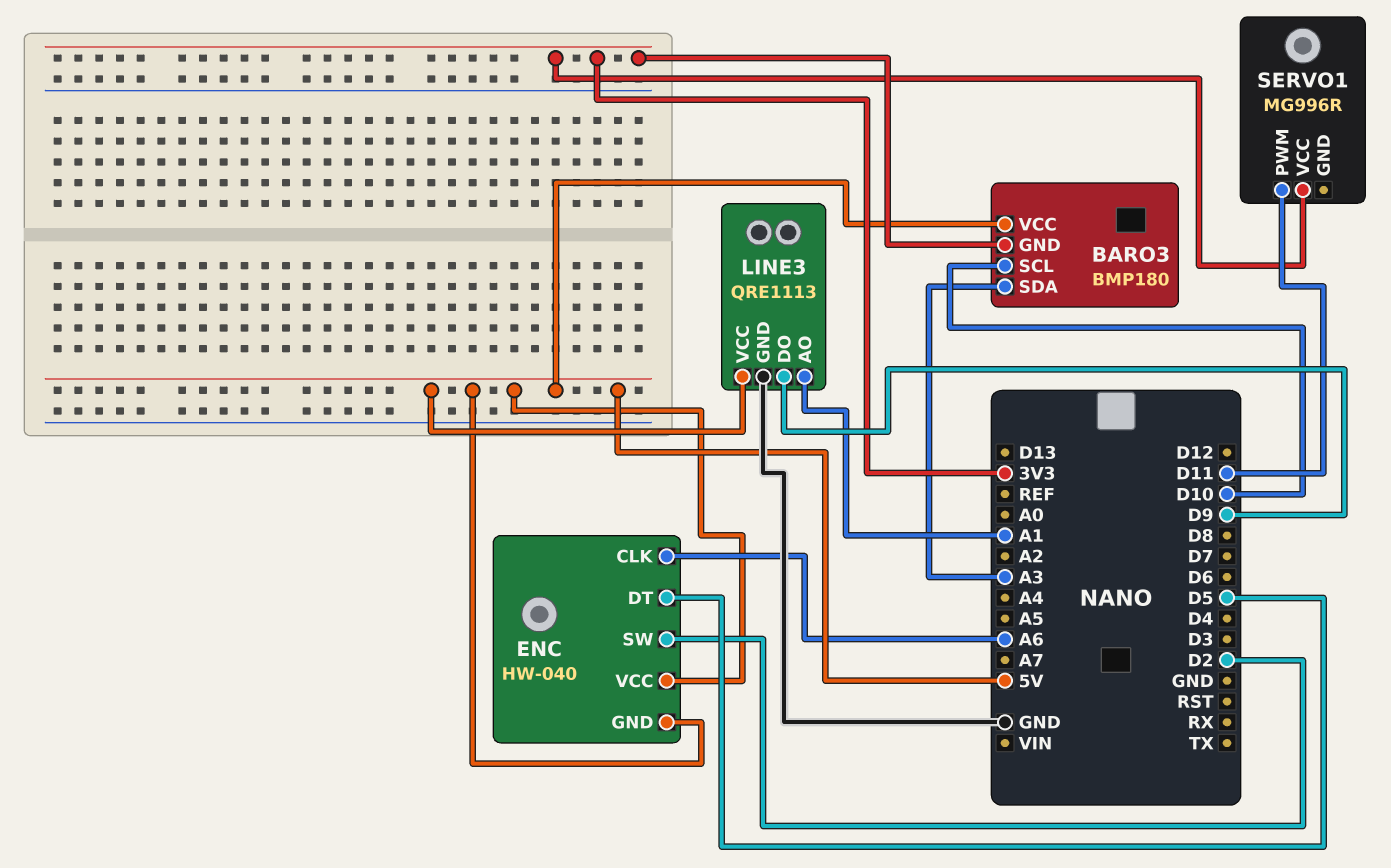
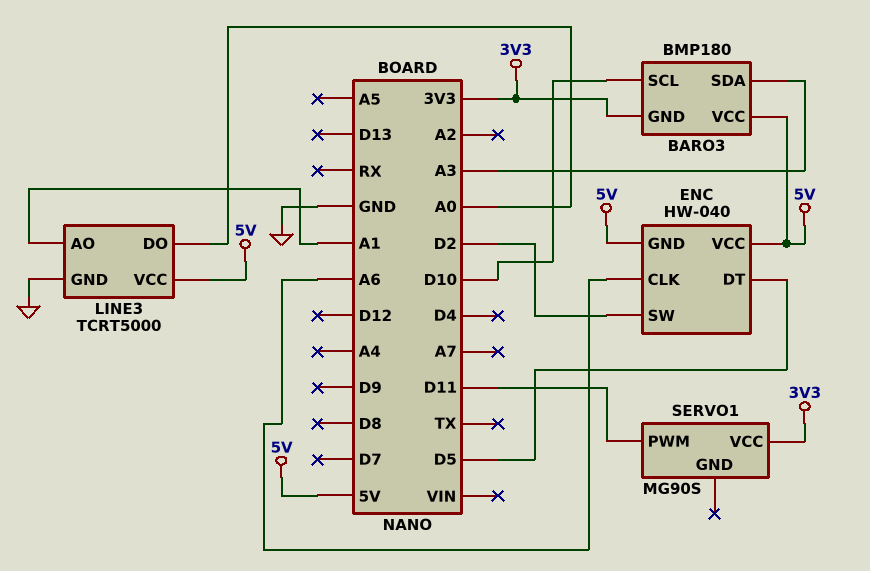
LINE3: QRE1113 -> TCRT5000
LINE3 pin DO: D9 -> A0
SERVO1: MG996R -> MG90S

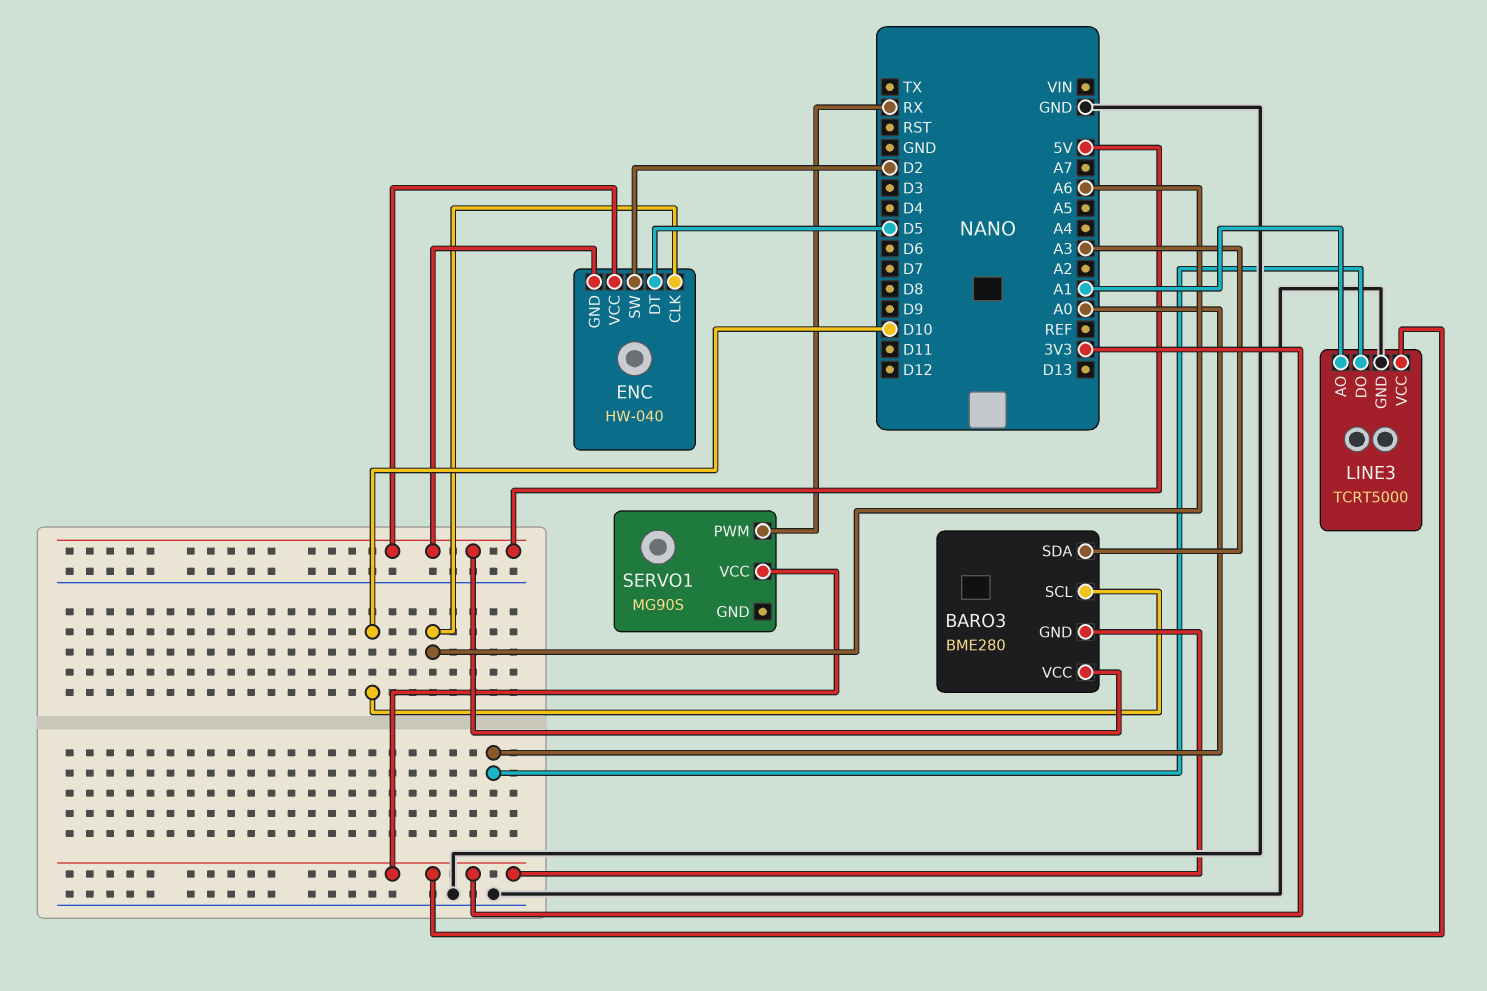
BARO3: BMP180 -> BME280
LINE3 pin VCC: 5V -> 3V3
SERVO1 pin PWM: D11 -> RX

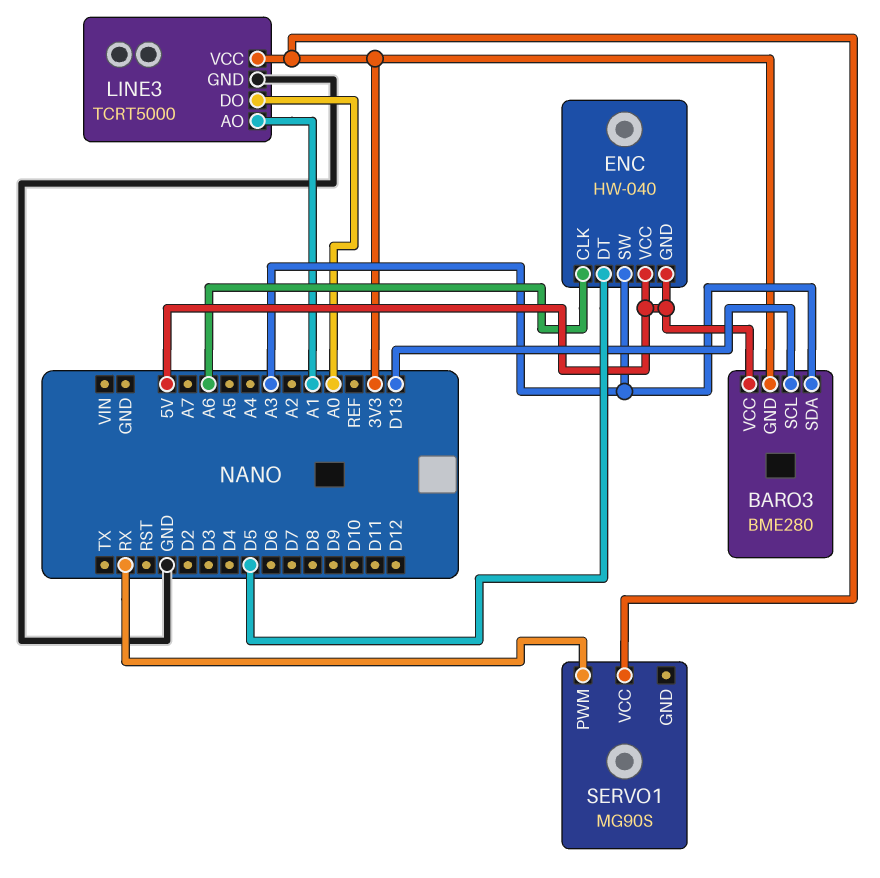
BARO3 pin SCL: D10 -> D13
ENC pin SW: D2 -> A3

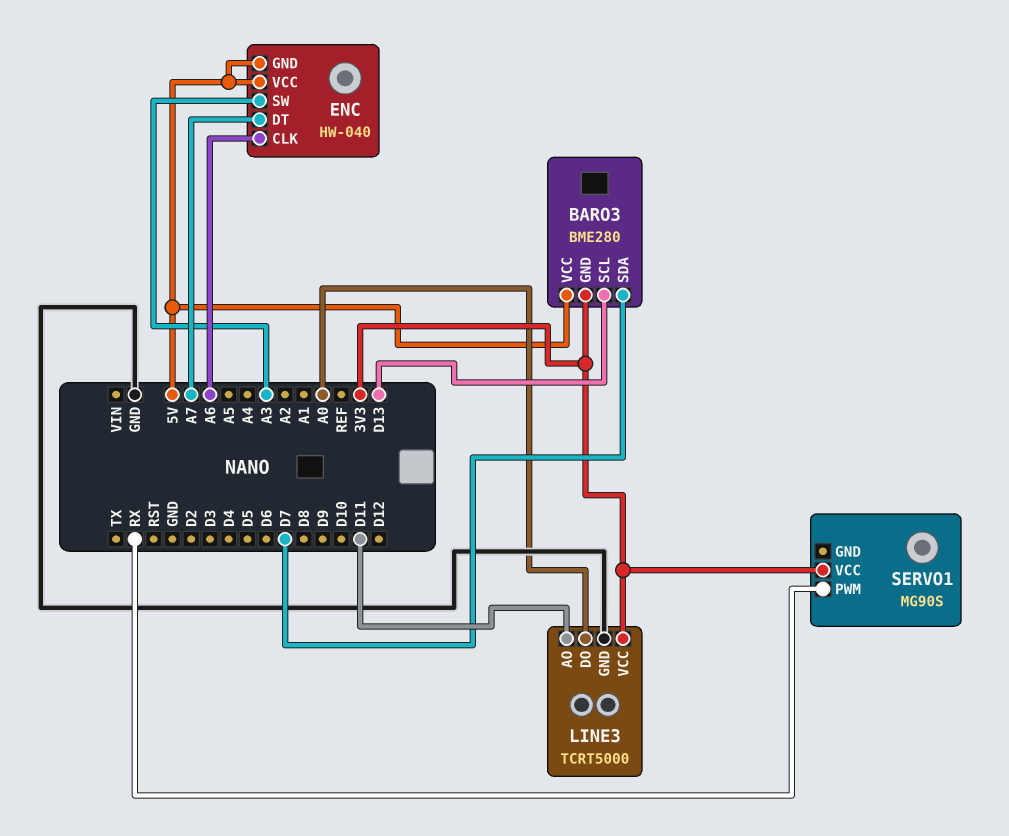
BARO3 pin SDA: A3 -> D7
ENC pin DT: D5 -> A7
LINE3 pin AO: A1 -> D11

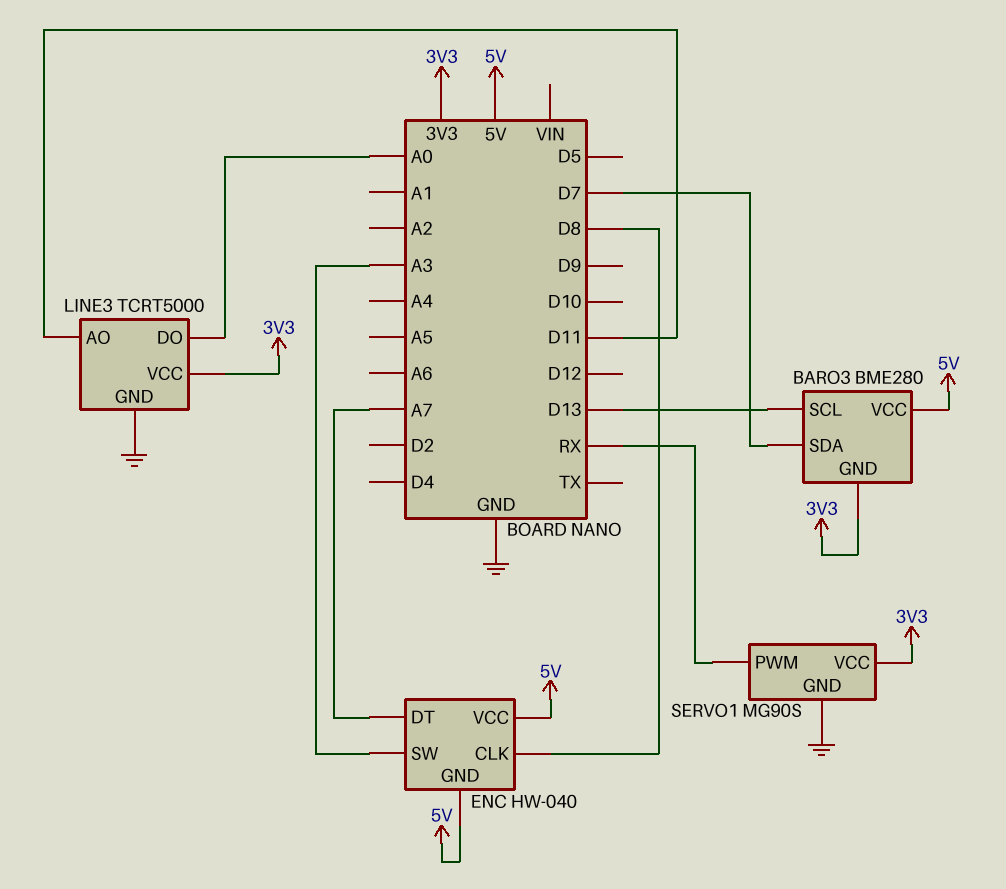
ENC pin CLK: A6 -> D8
SERVO1 pin GND: none -> GND

